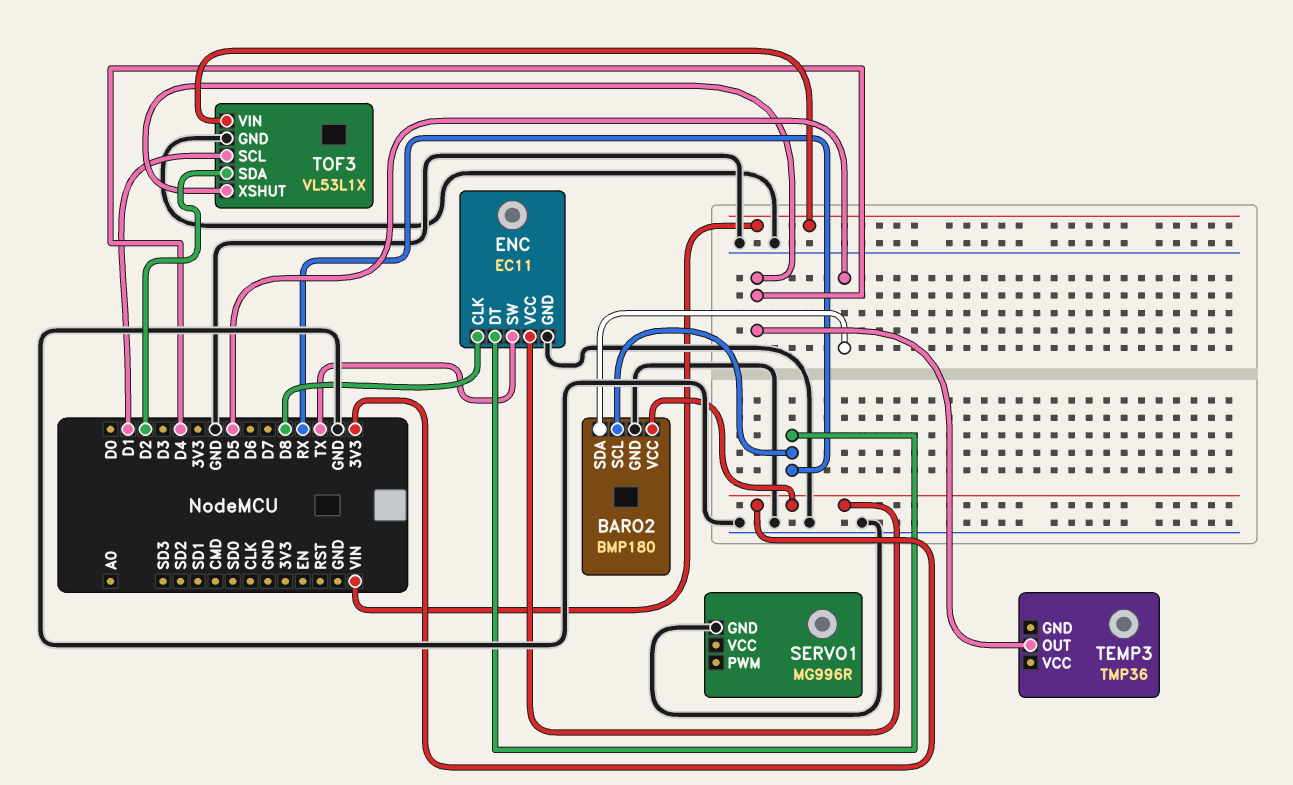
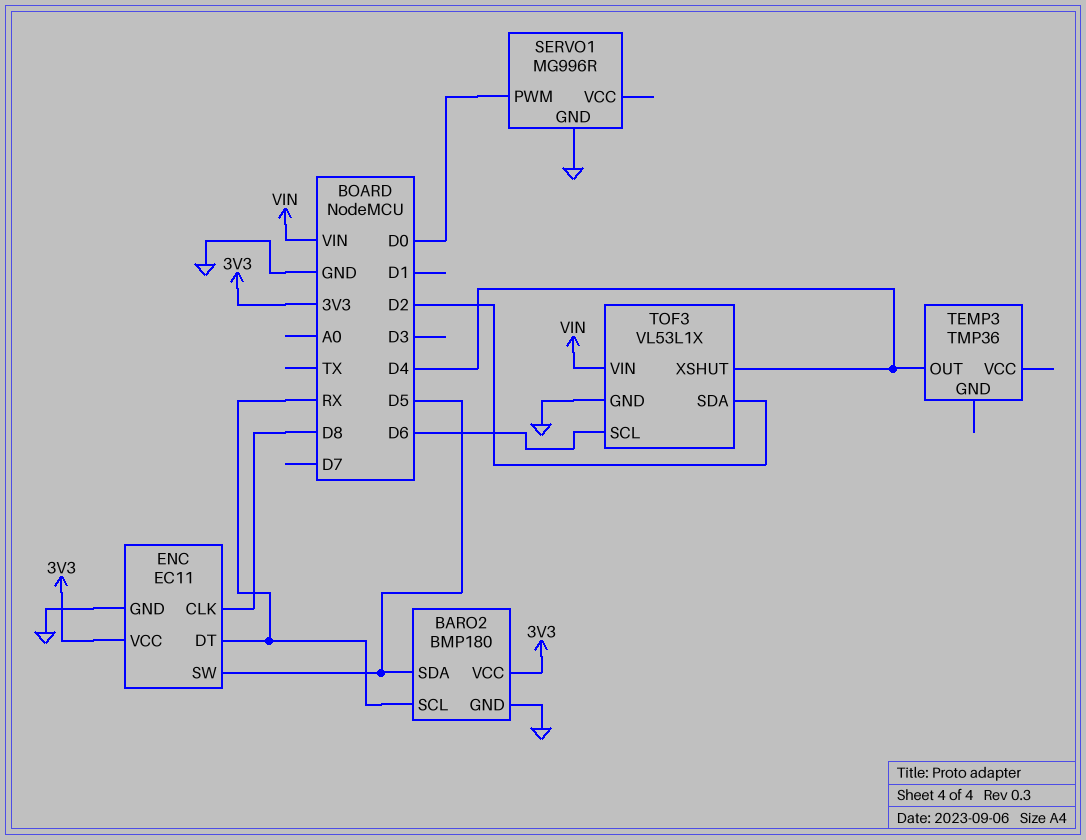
ENC pin SW: TX -> D5
SERVO1 pin PWM: none -> D0
TOF3 pin SCL: D1 -> D6

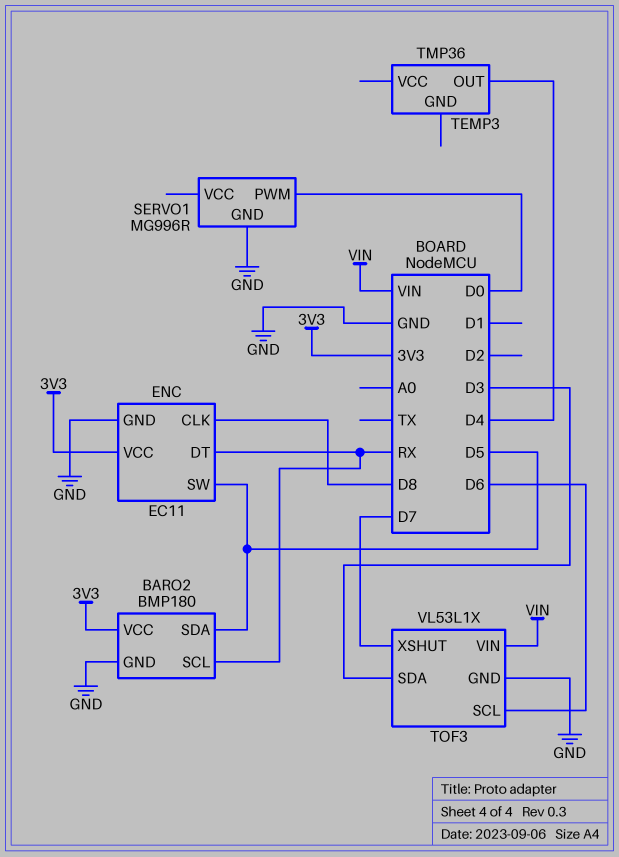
TOF3 pin SDA: D2 -> D3
TOF3 pin XSHUT: D4 -> D7

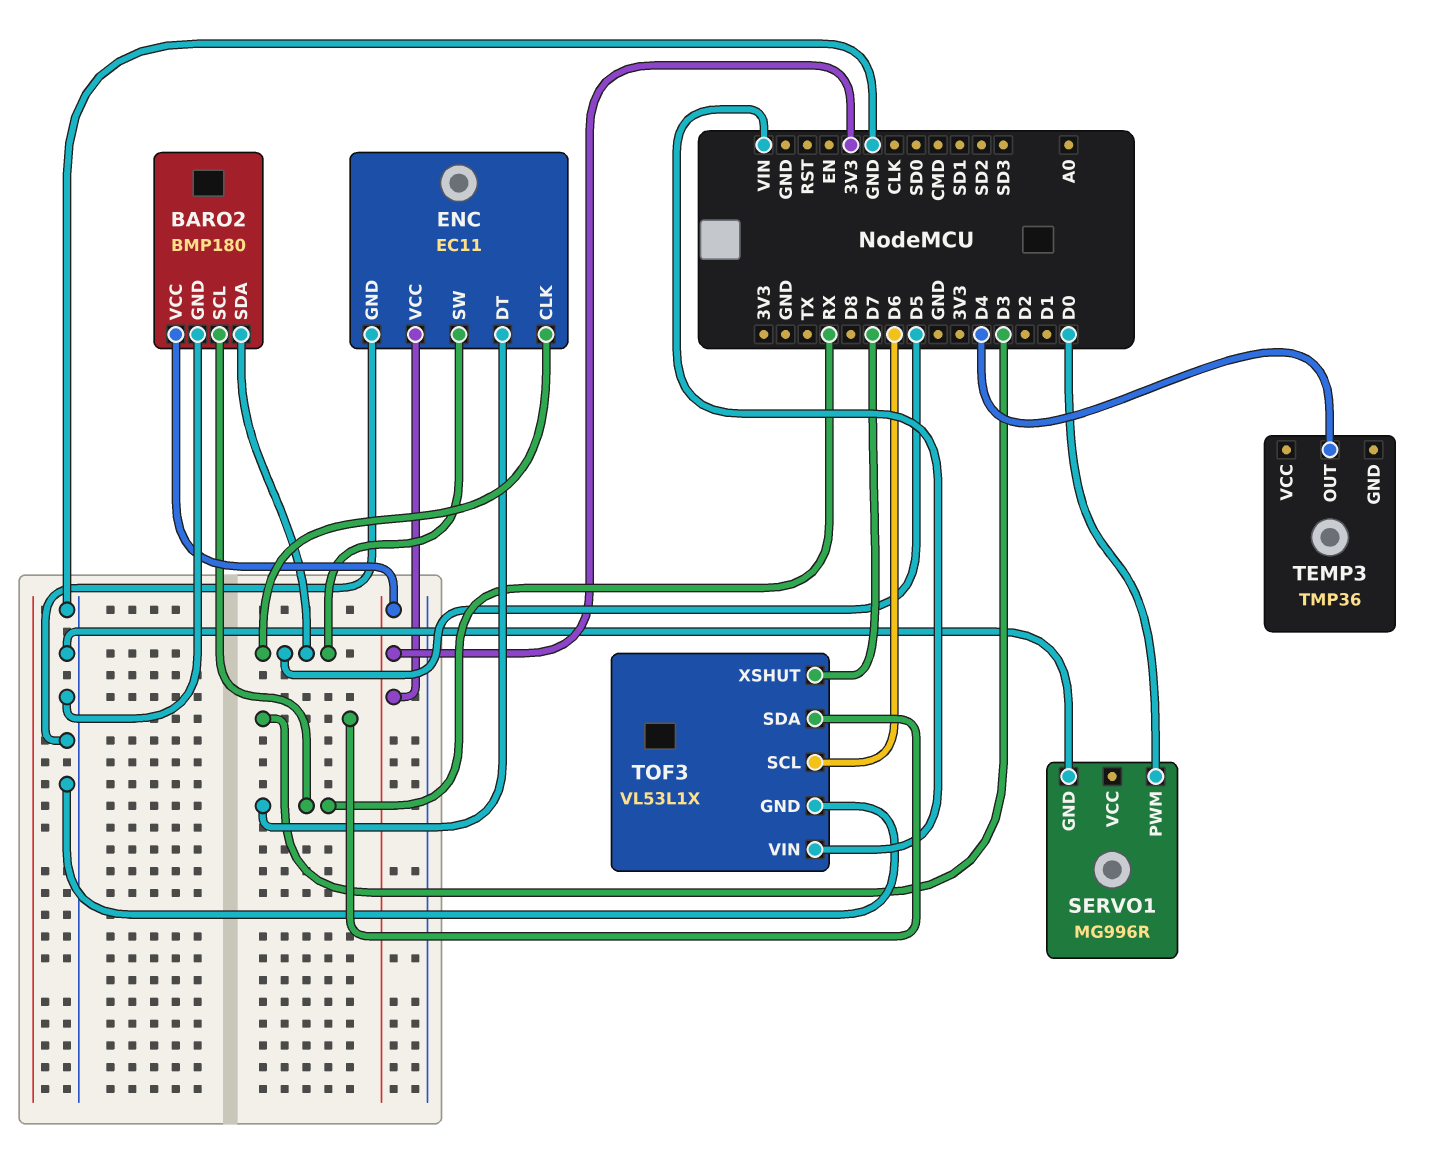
ENC pin CLK: D8 -> D5

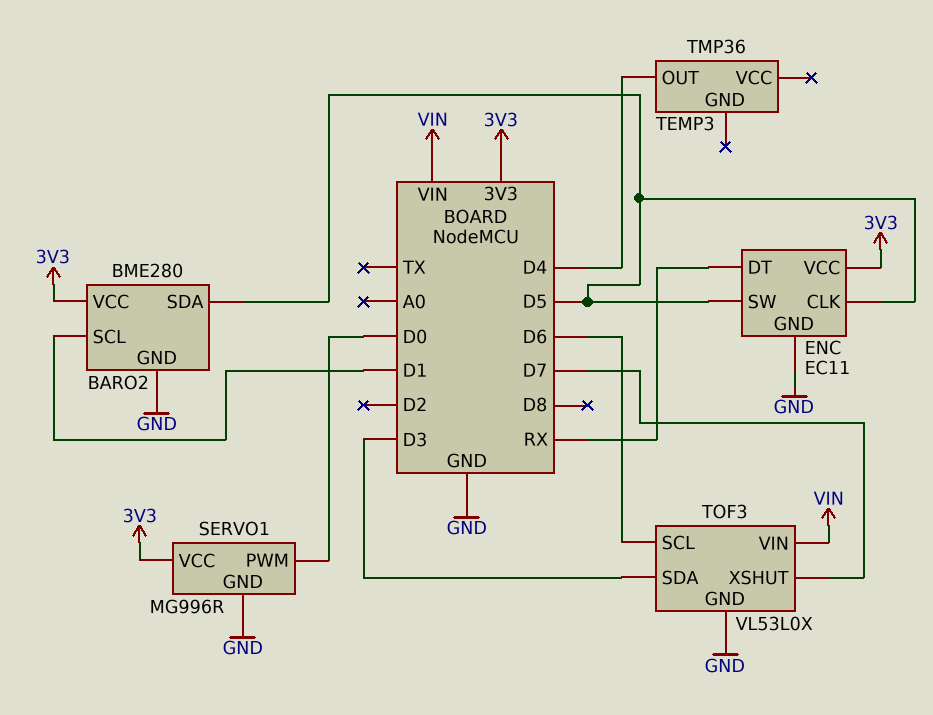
BARO2: BMP180 -> BME280
BARO2 pin SCL: RX -> D1
SERVO1 pin VCC: none -> 3V3
TOF3: VL53L1X -> VL53L0X

